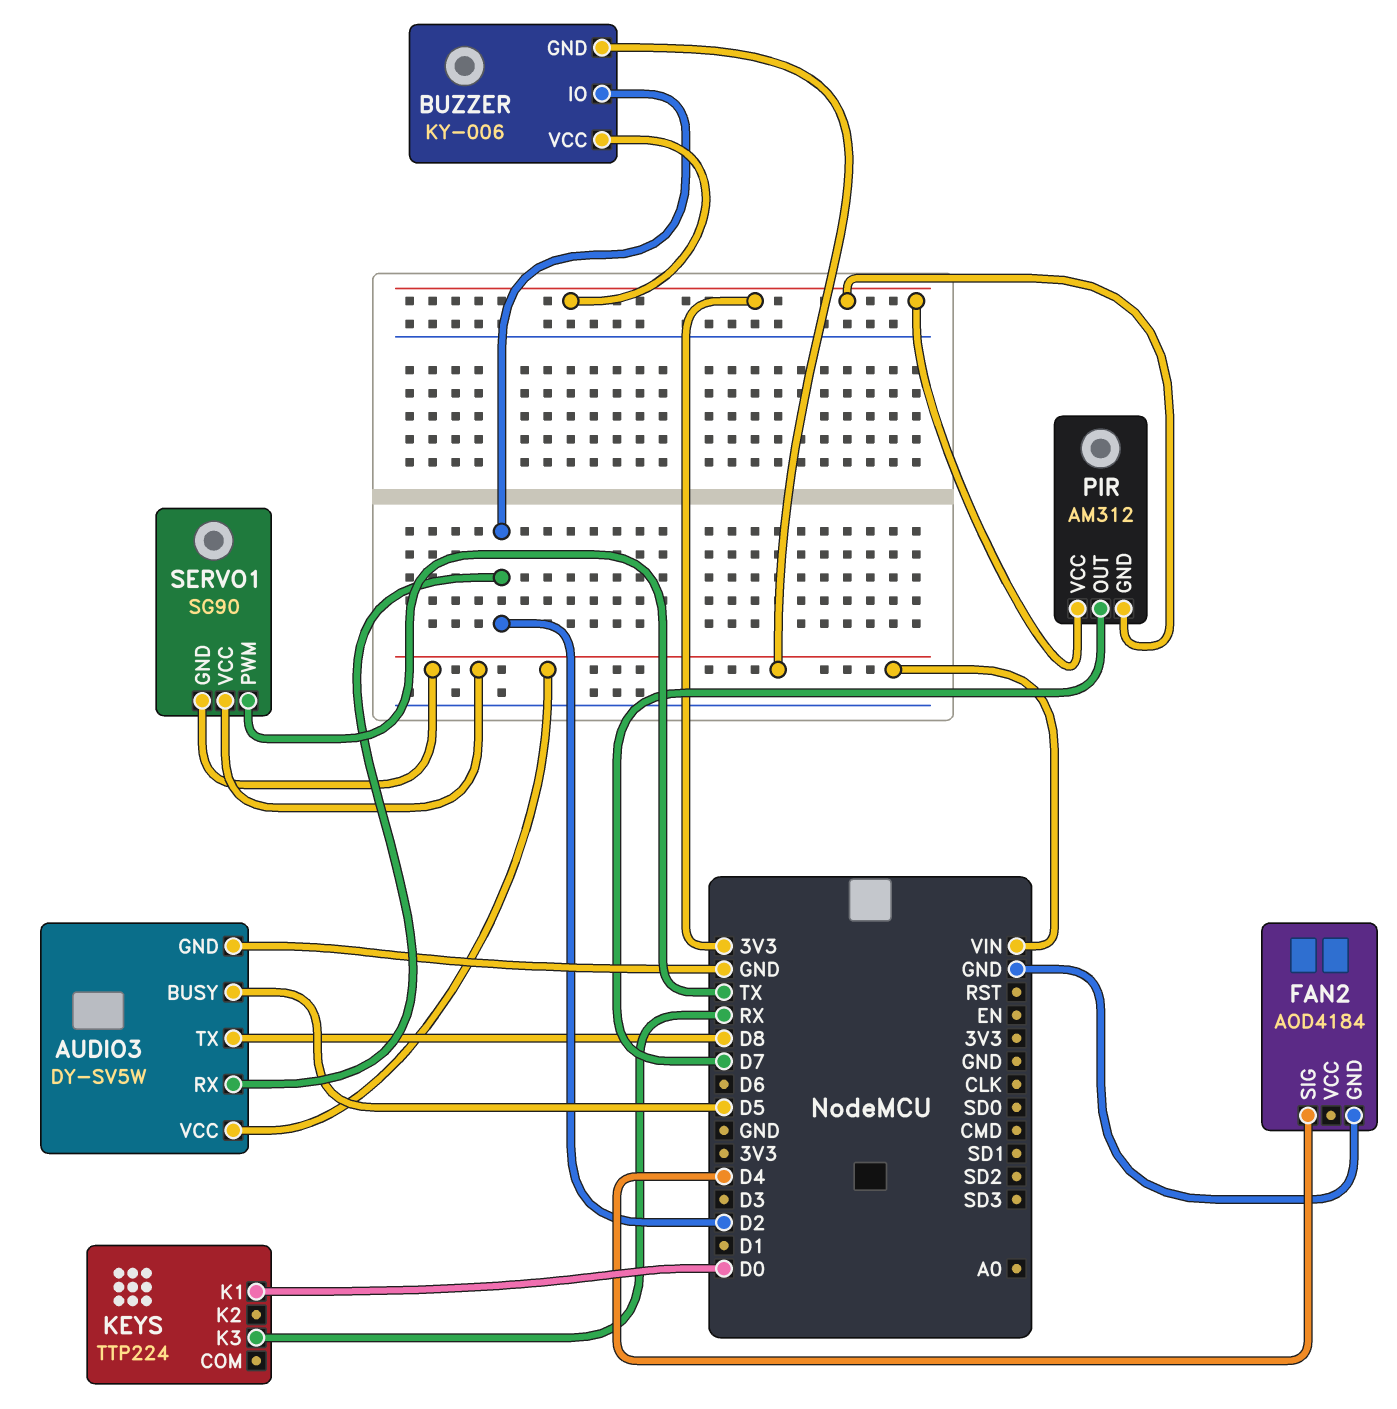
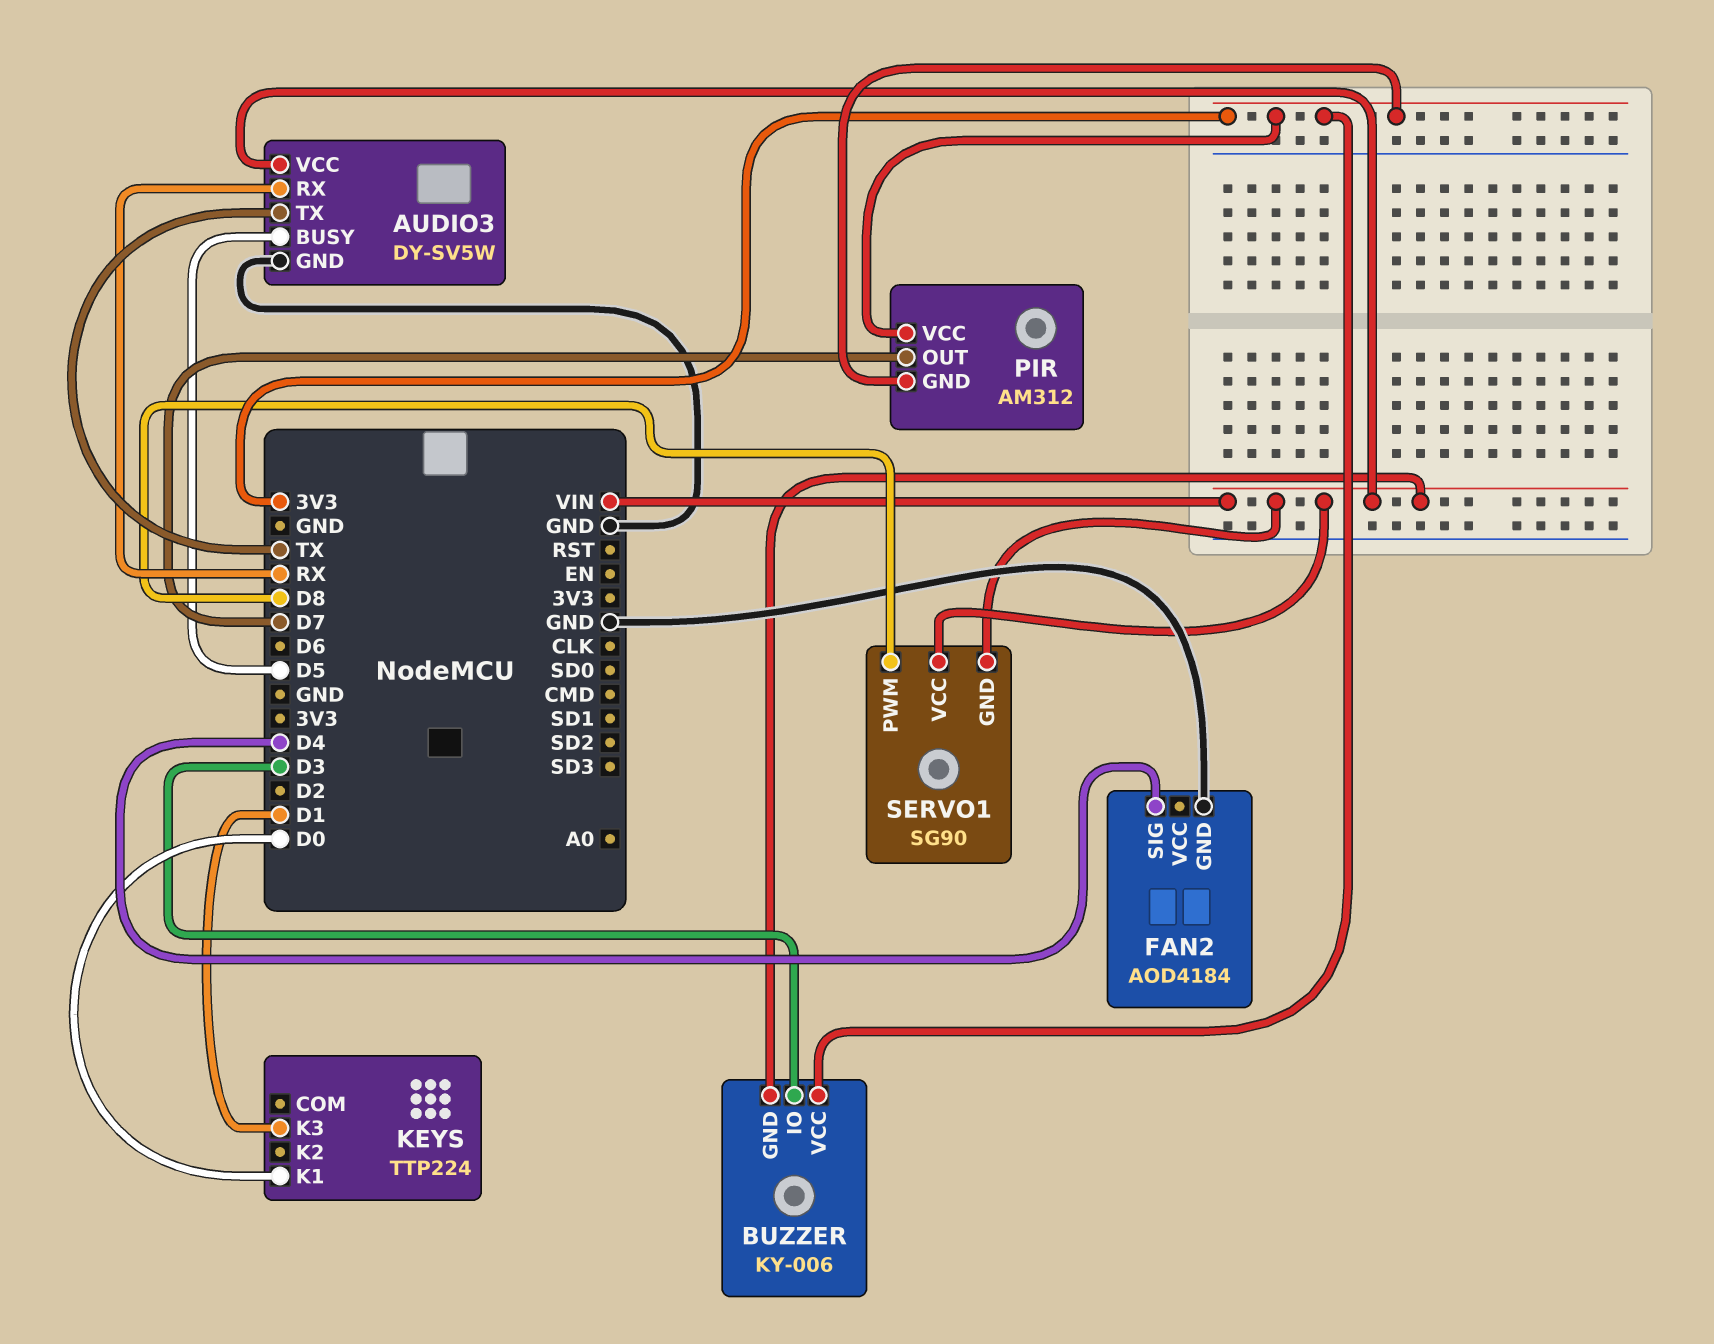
AUDIO3 pin RX: D2 -> RX
AUDIO3 pin TX: D8 -> TX
BUZZER pin IO: D2 -> D3
KEYS pin K3: RX -> D1
SERVO1 pin PWM: TX -> D8

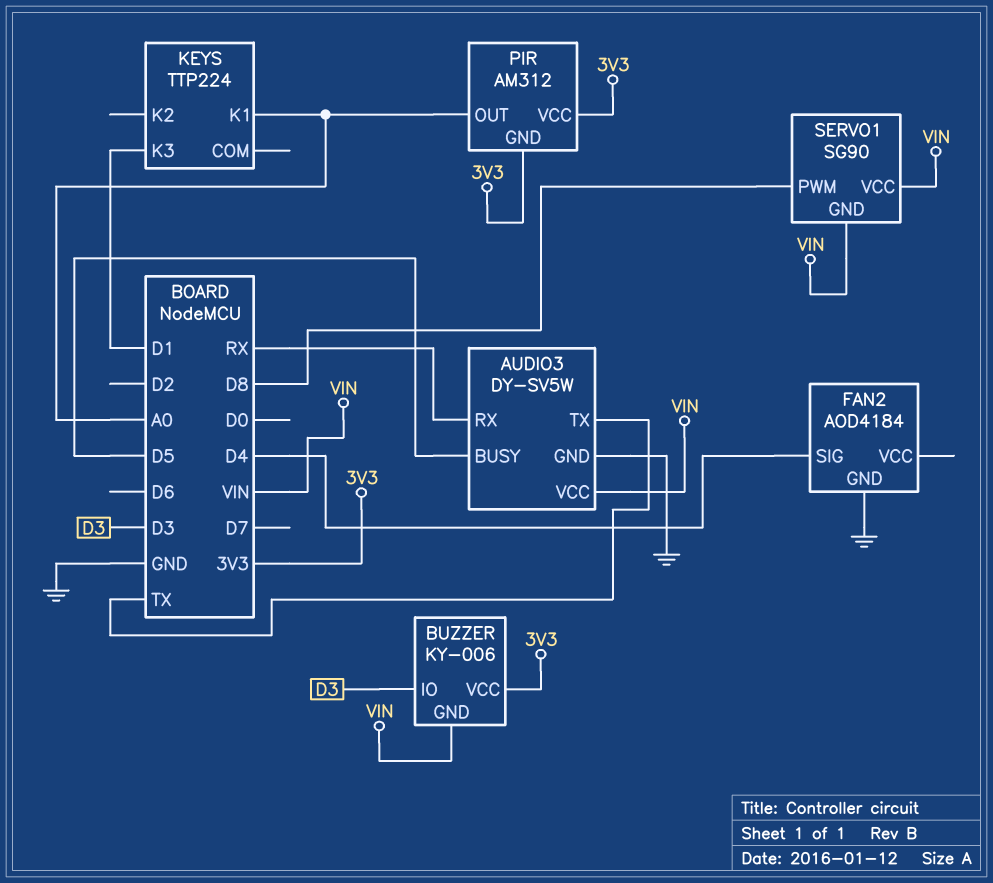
KEYS pin K1: D0 -> A0
PIR pin OUT: D7 -> A0

